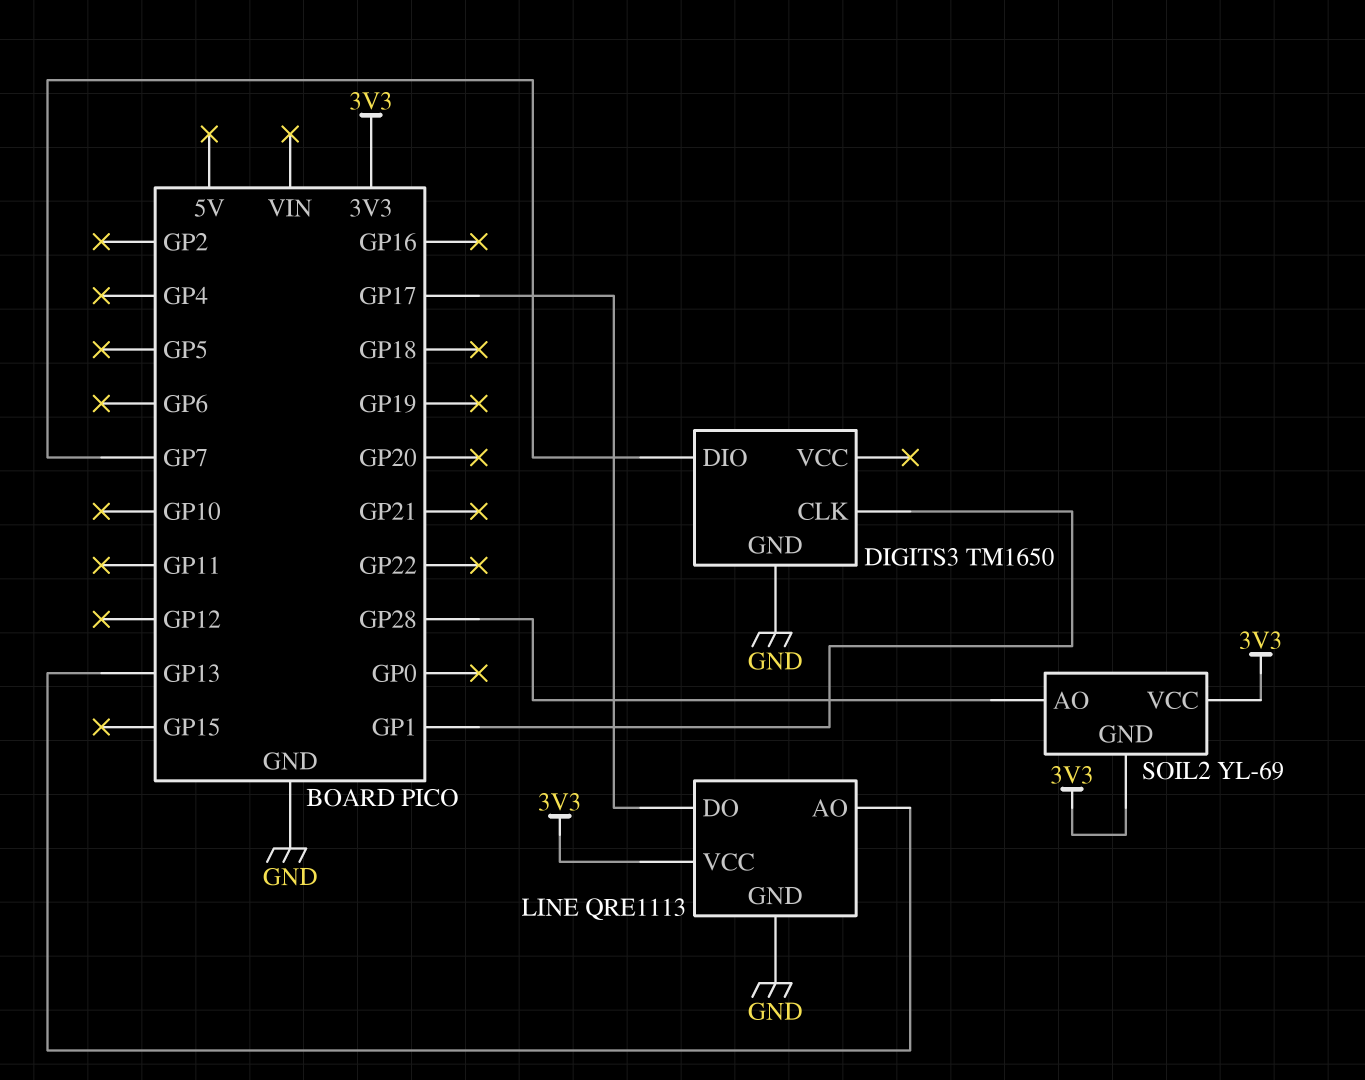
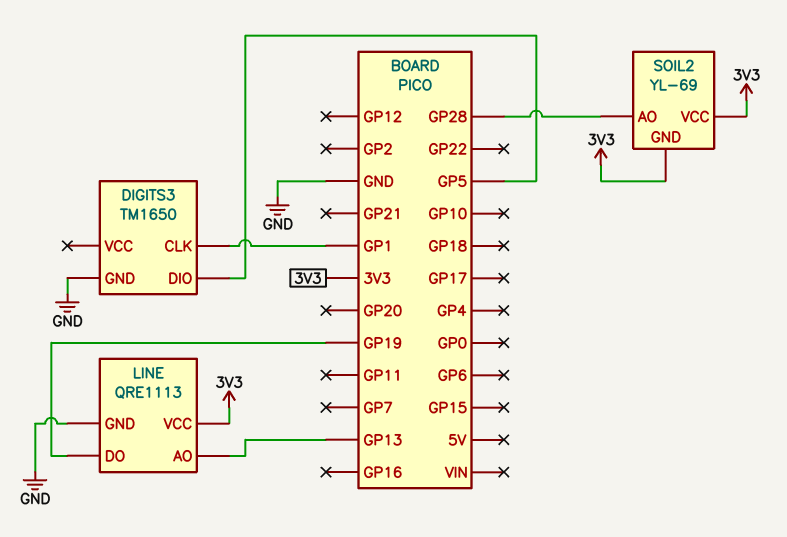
DIGITS3 pin DIO: GP7 -> GP5
LINE pin DO: GP17 -> GP19

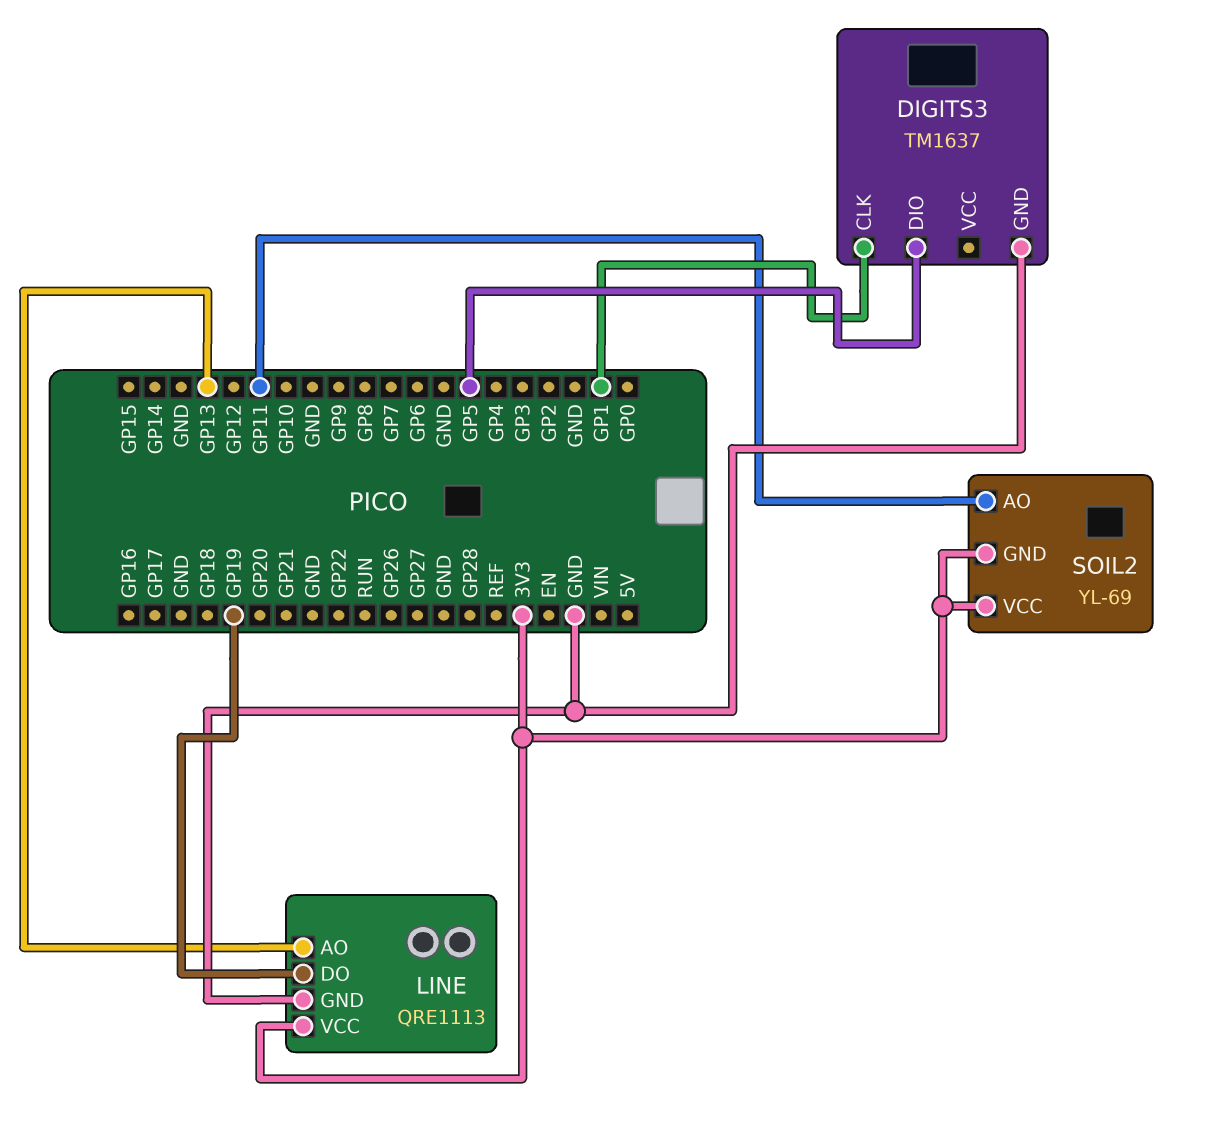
DIGITS3: TM1650 -> TM1637
SOIL2 pin AO: GP28 -> GP11

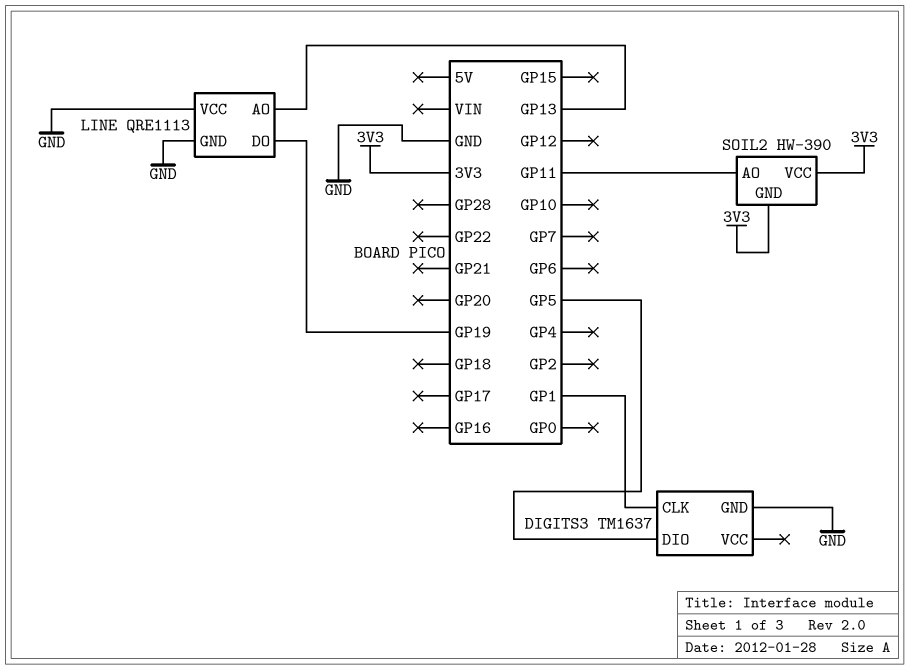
LINE pin VCC: 3V3 -> GND
SOIL2: YL-69 -> HW-390

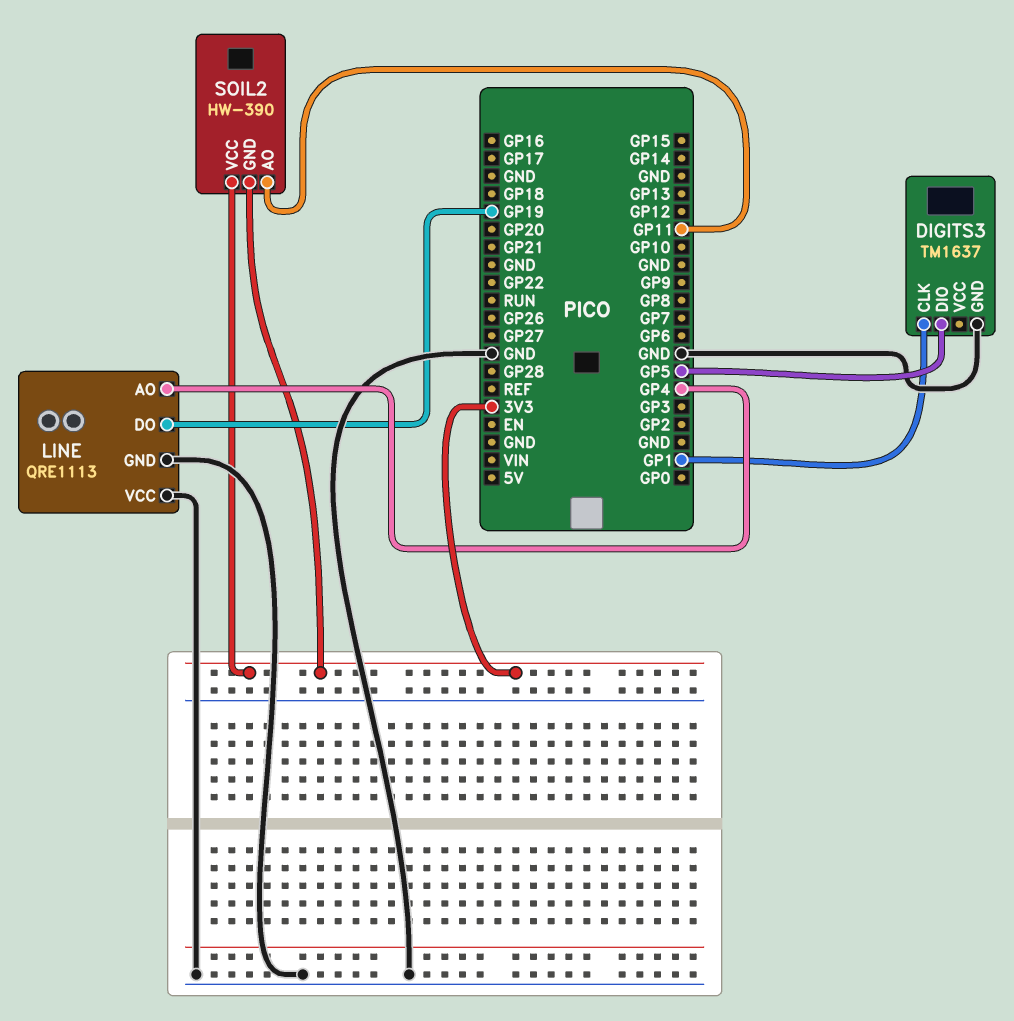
LINE pin AO: GP13 -> GP4

